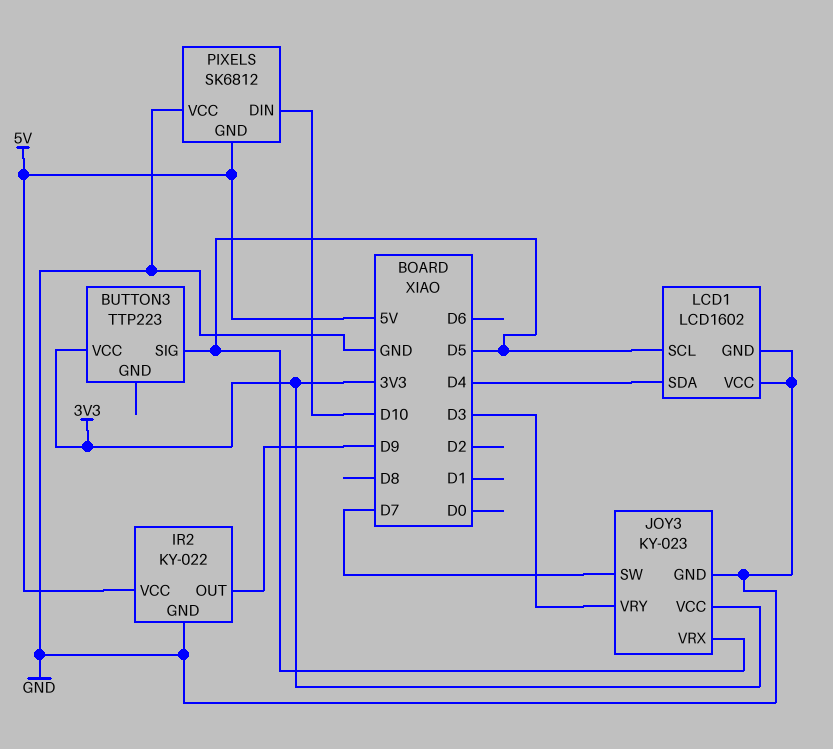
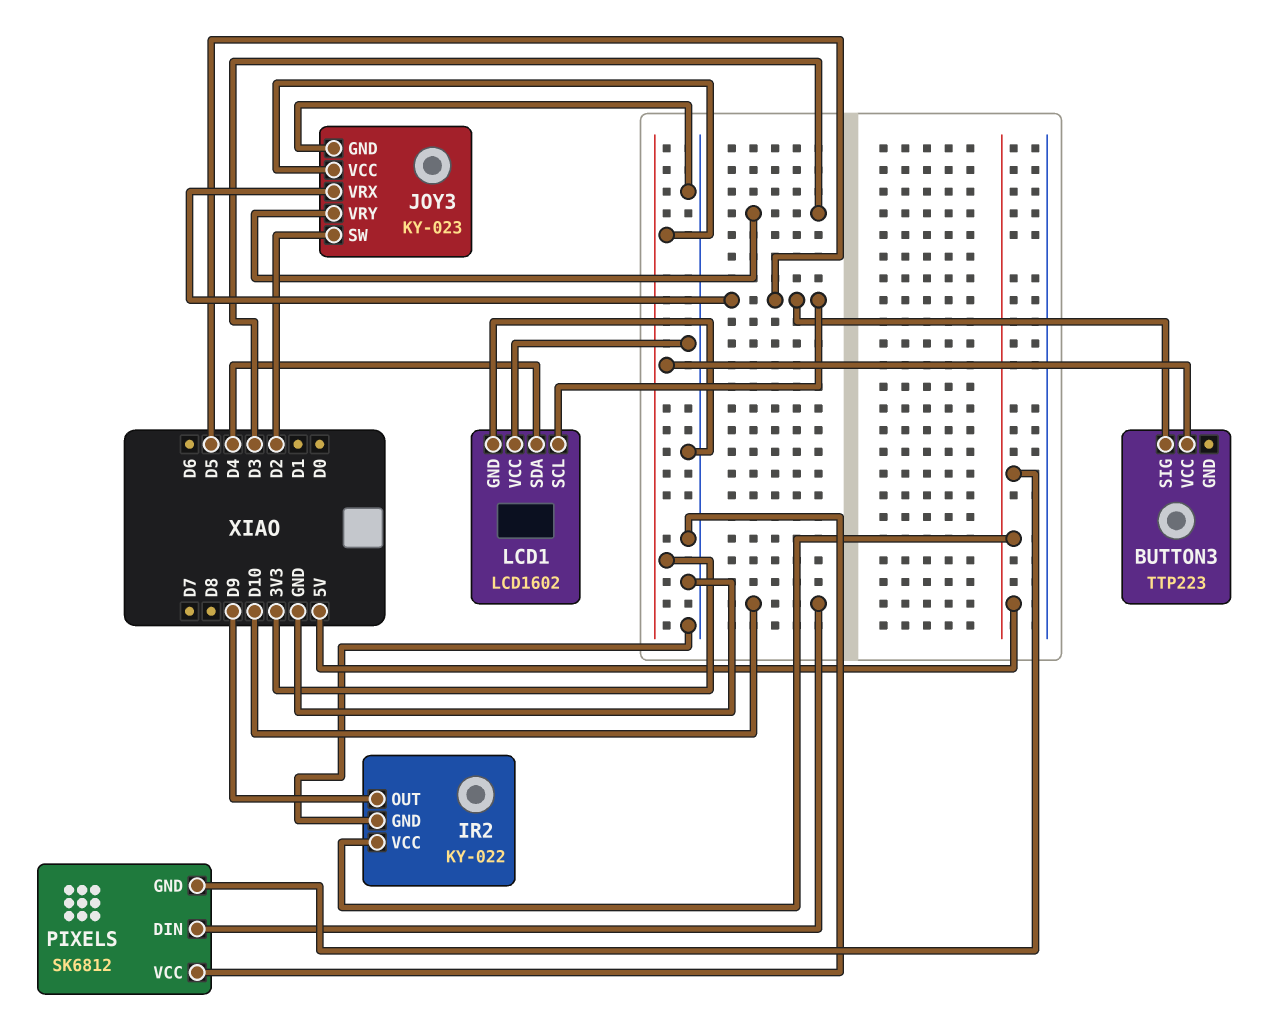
JOY3 pin SW: D7 -> D2

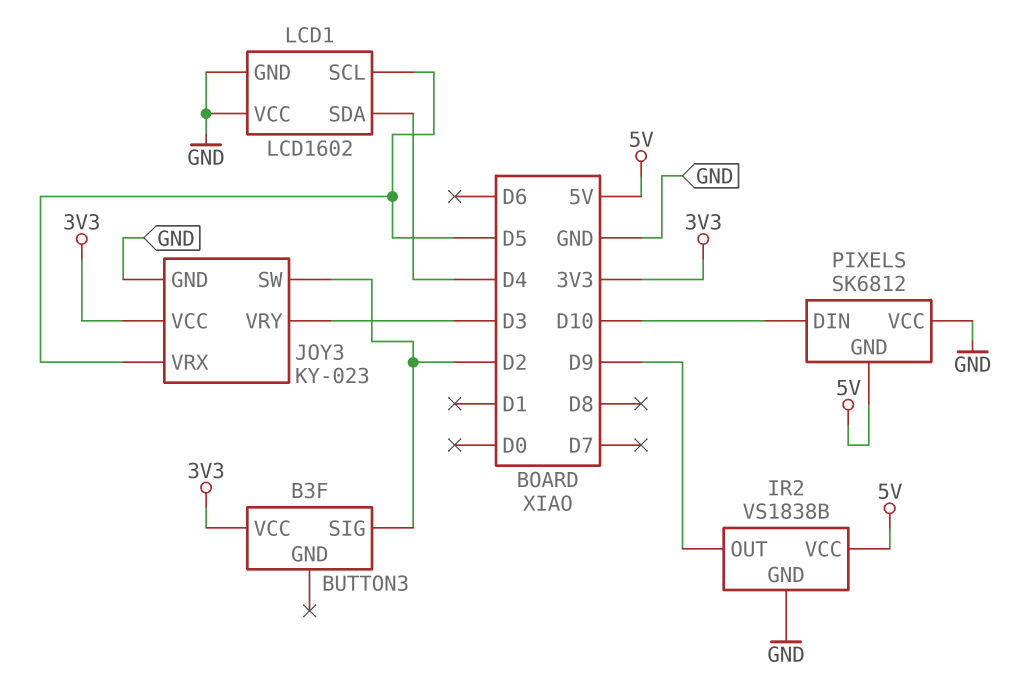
BUTTON3: TTP223 -> B3F
BUTTON3 pin SIG: D5 -> D2
IR2: KY-022 -> VS1838B

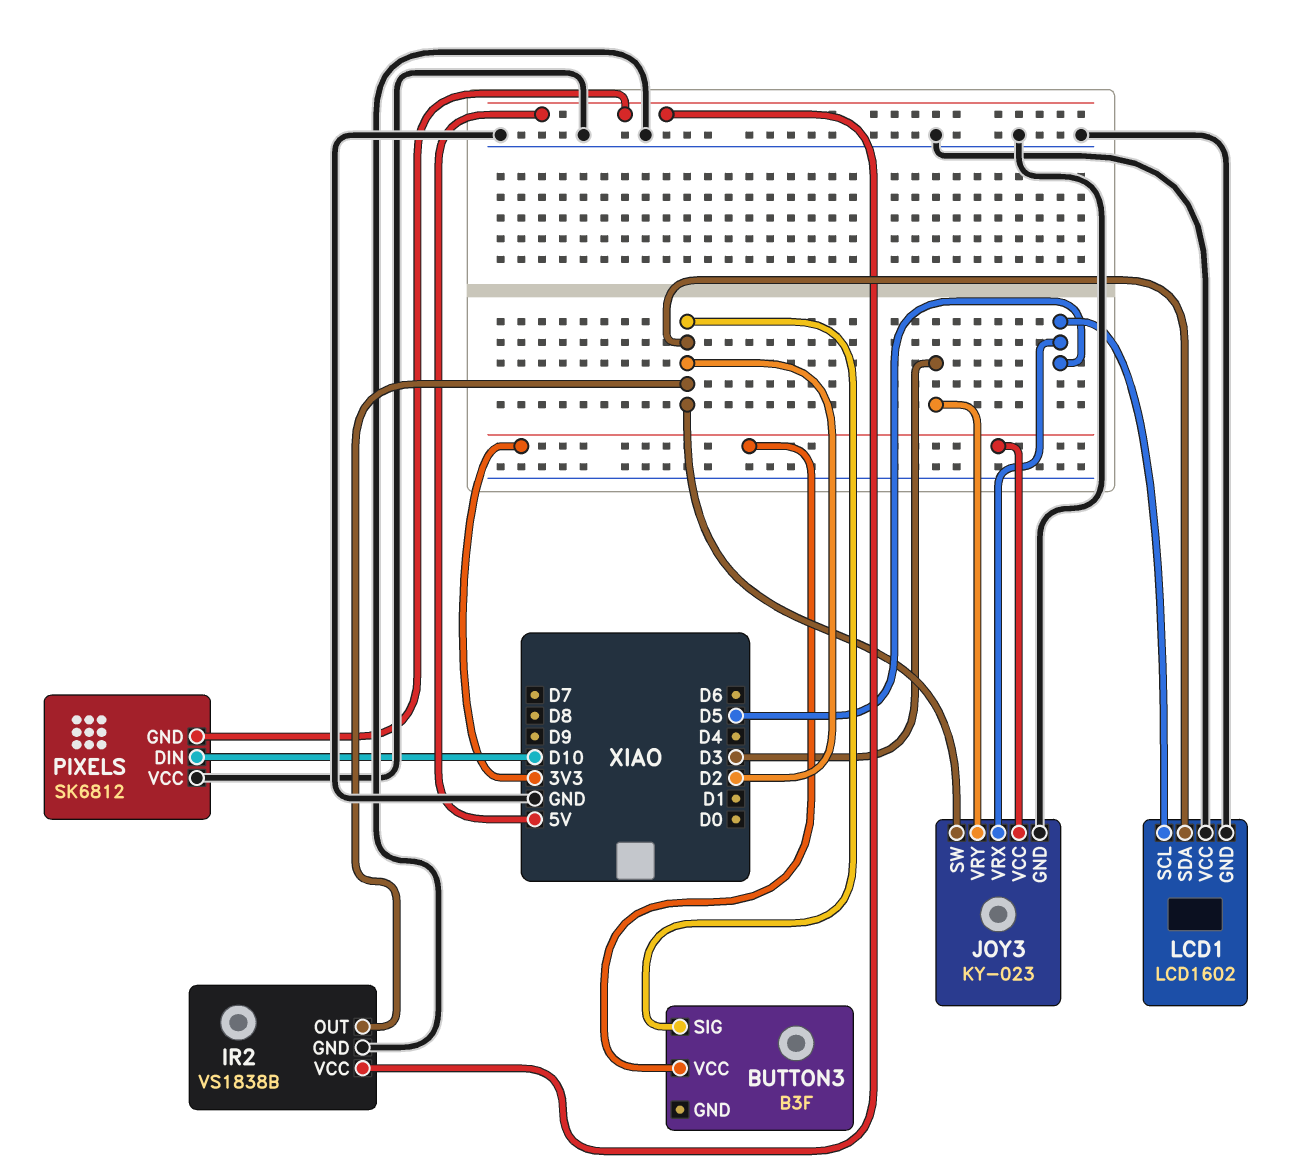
IR2 pin OUT: D9 -> D2
LCD1 pin SDA: D4 -> D2

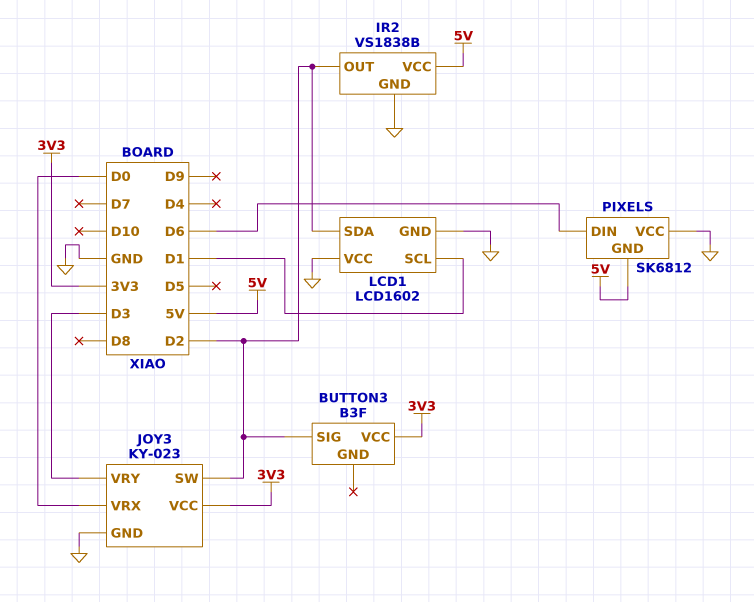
JOY3 pin VRX: D5 -> D0
LCD1 pin SCL: D5 -> D1
PIXELS pin DIN: D10 -> D6

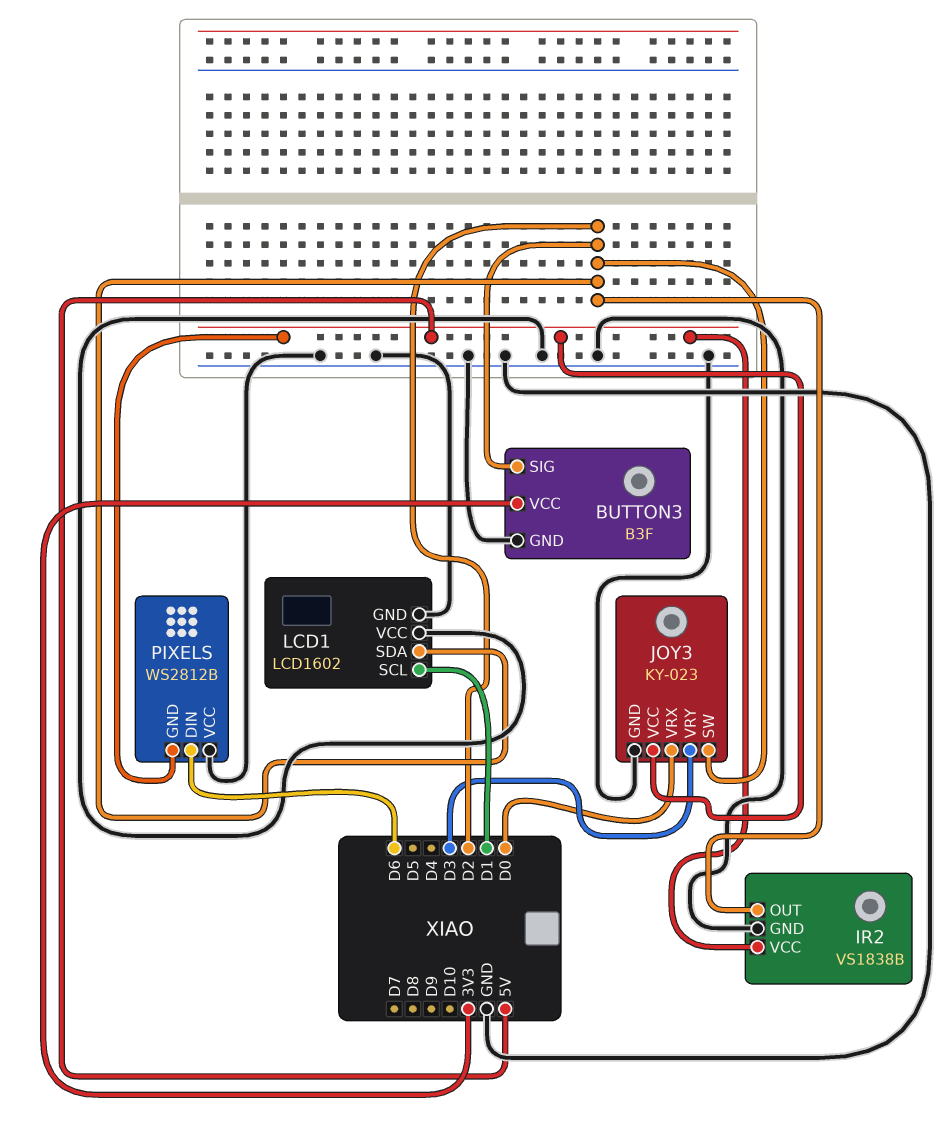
BUTTON3 pin GND: none -> GND
JOY3 pin VCC: 3V3 -> 5V
PIXELS: SK6812 -> WS2812B

